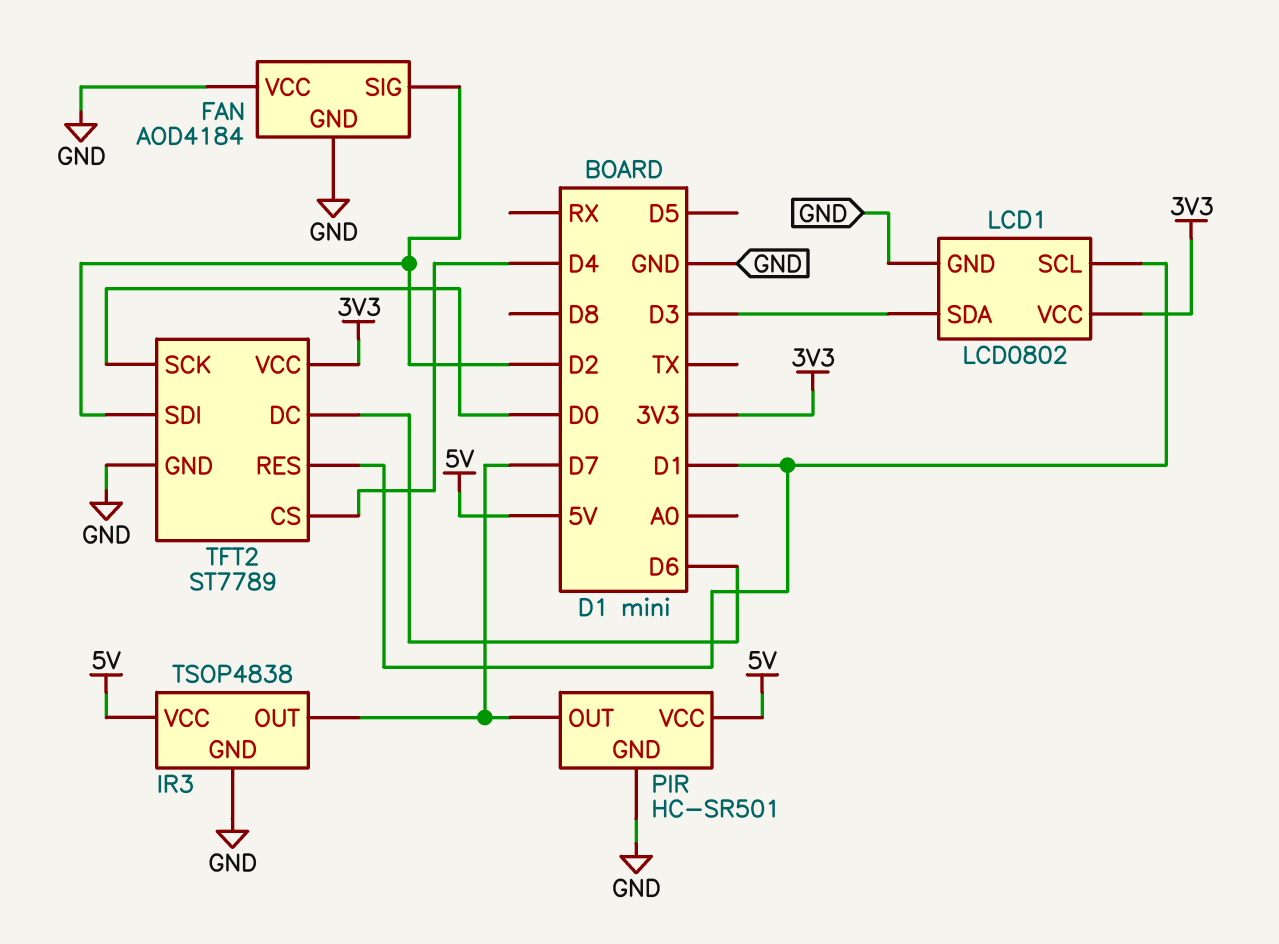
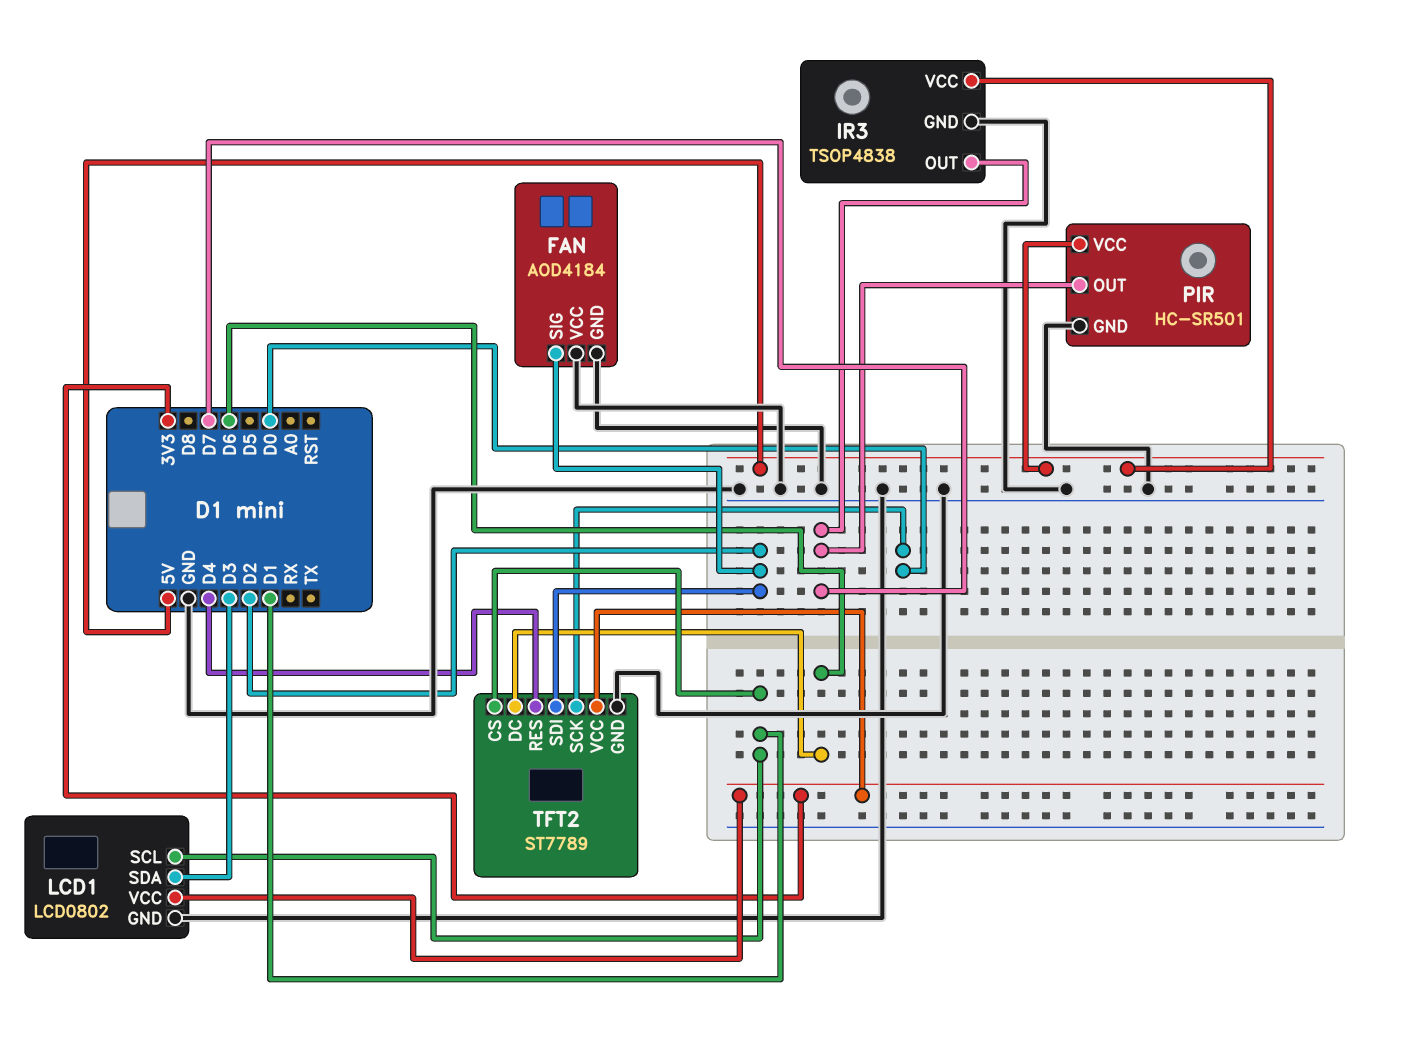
TFT2 pin CS: D4 -> D1
TFT2 pin RES: D1 -> D4

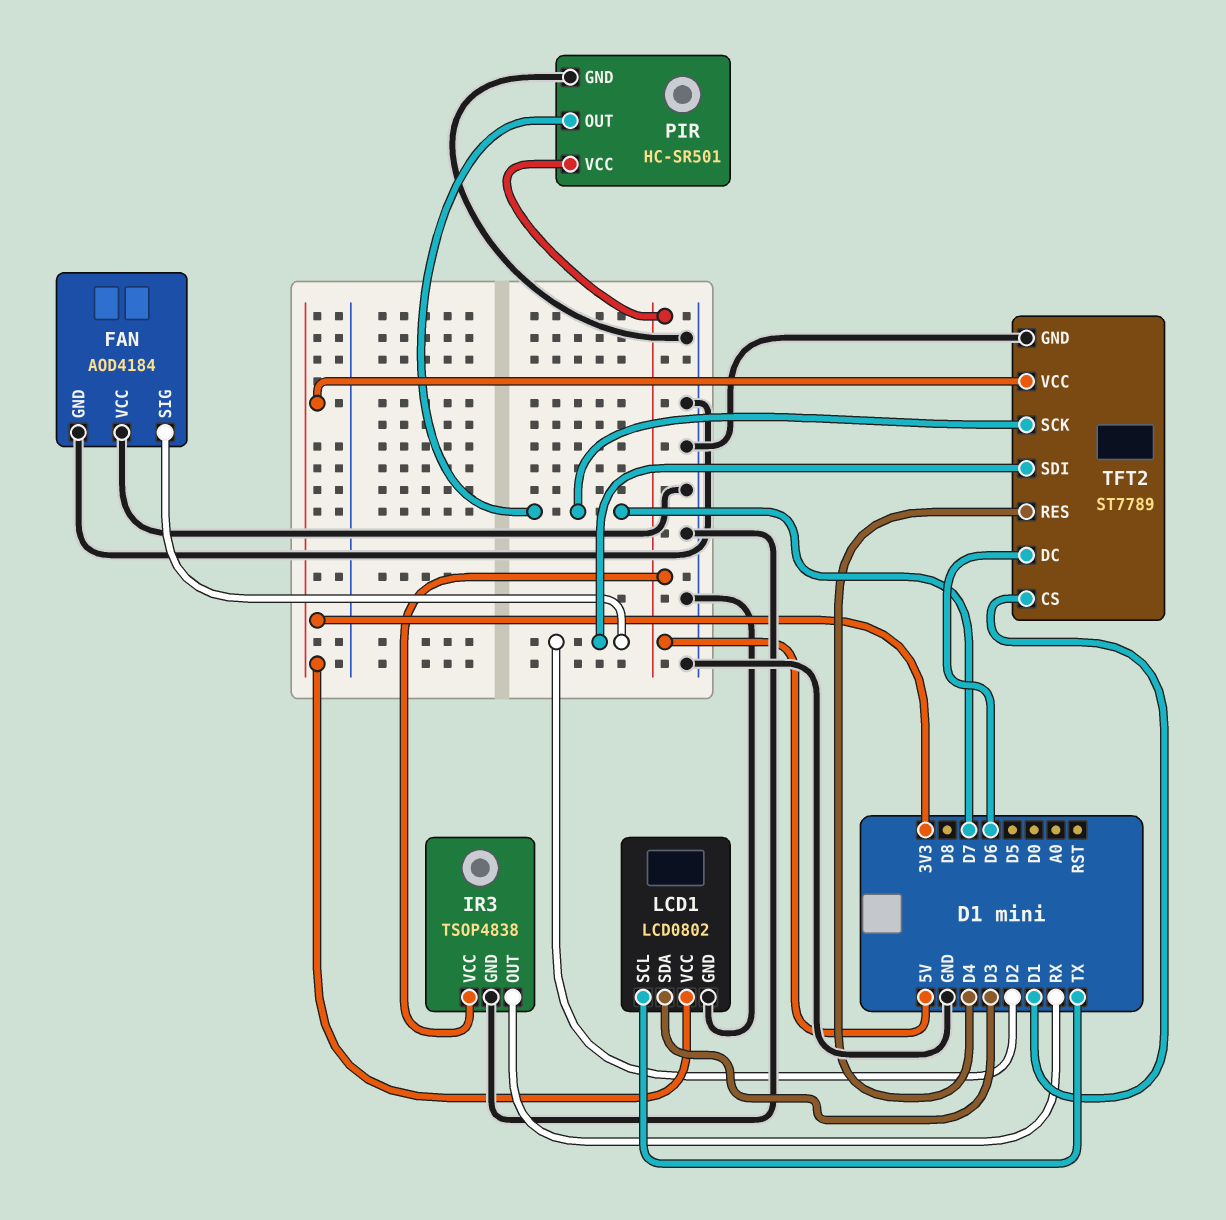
IR3 pin OUT: D7 -> RX
LCD1 pin SCL: D1 -> TX
TFT2 pin SCK: D0 -> D7

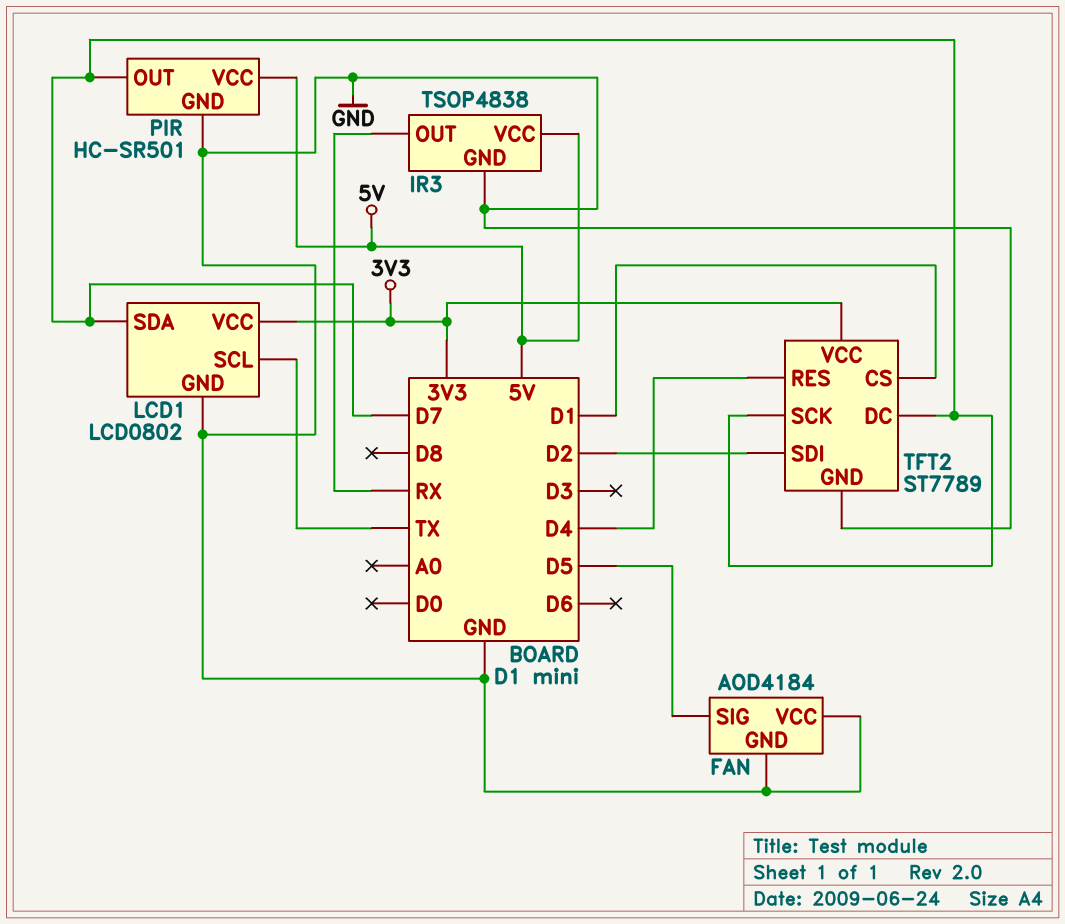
FAN pin SIG: D2 -> D5
LCD1 pin SDA: D3 -> D7
TFT2 pin DC: D6 -> D7

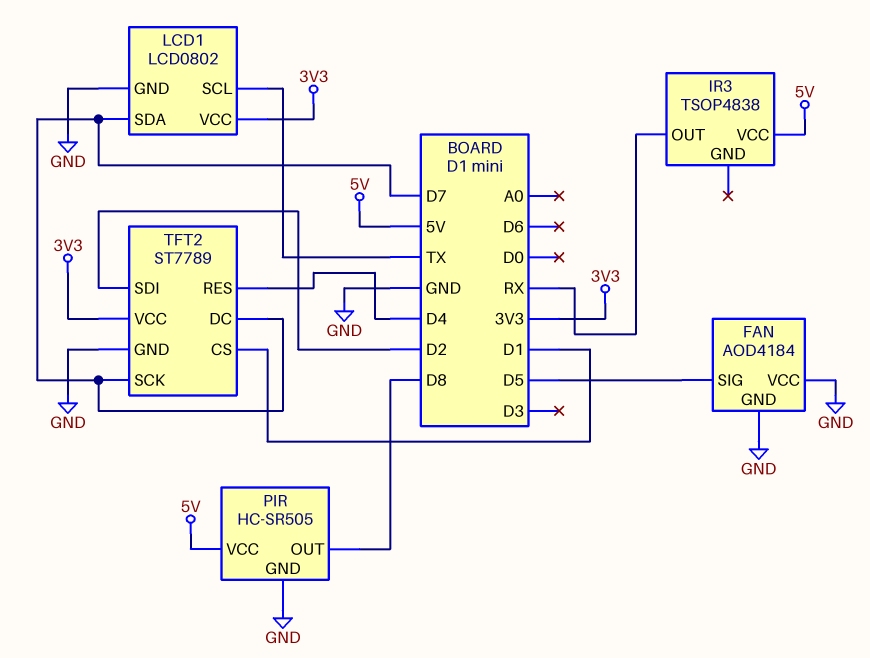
IR3 pin GND: GND -> none
PIR: HC-SR501 -> HC-SR505
PIR pin OUT: D7 -> D8

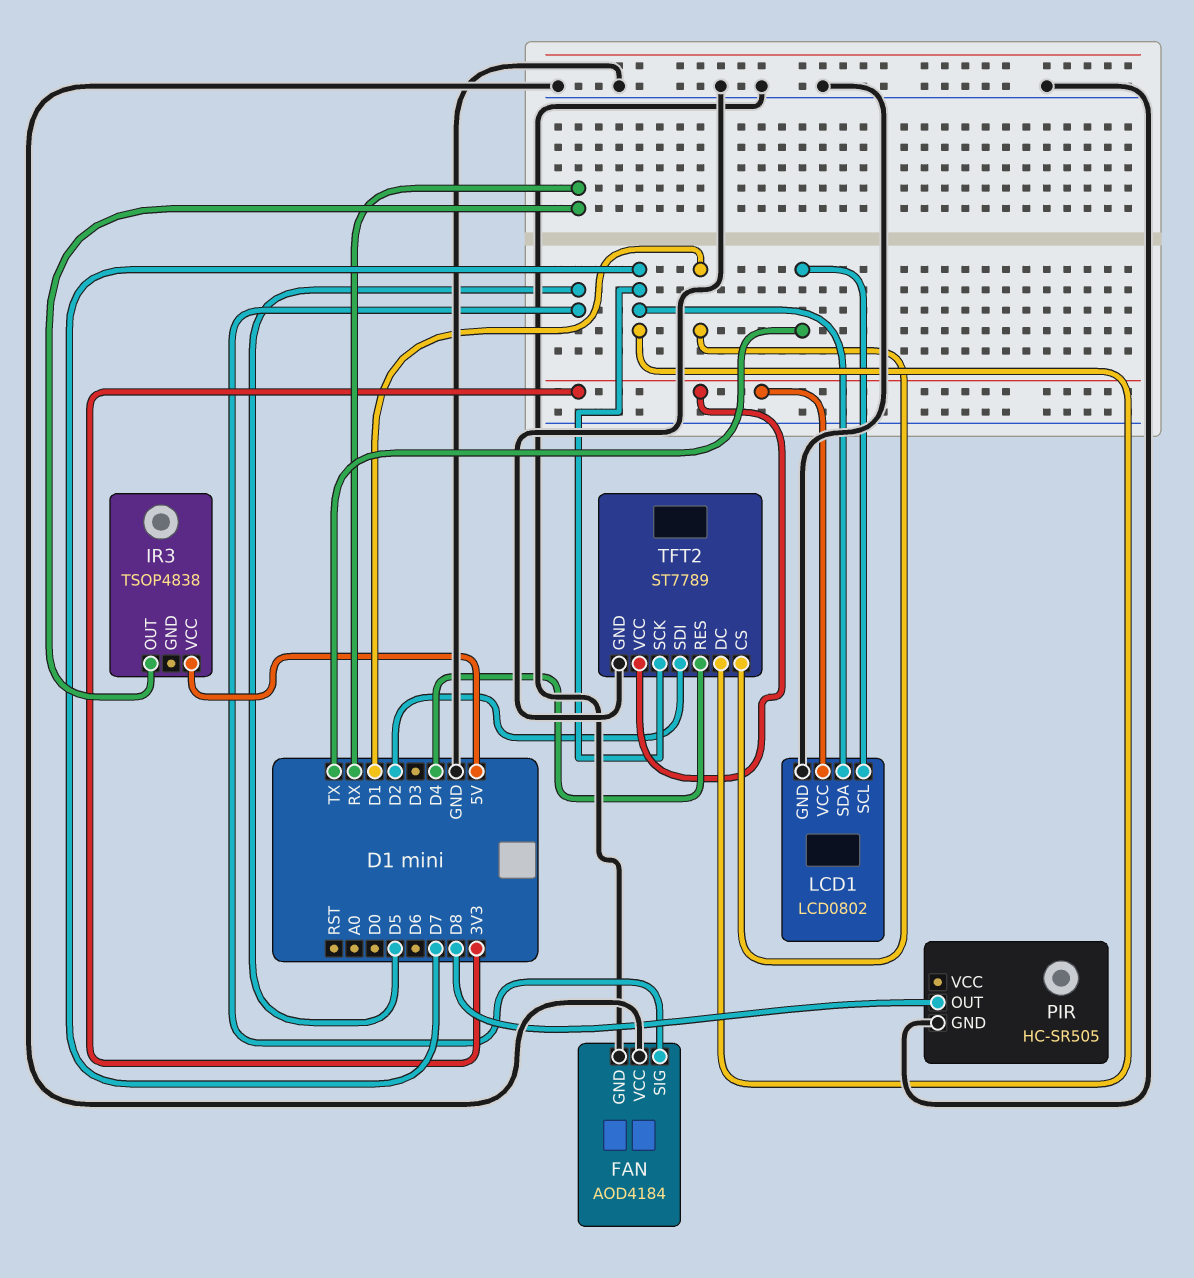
PIR pin VCC: 5V -> none

